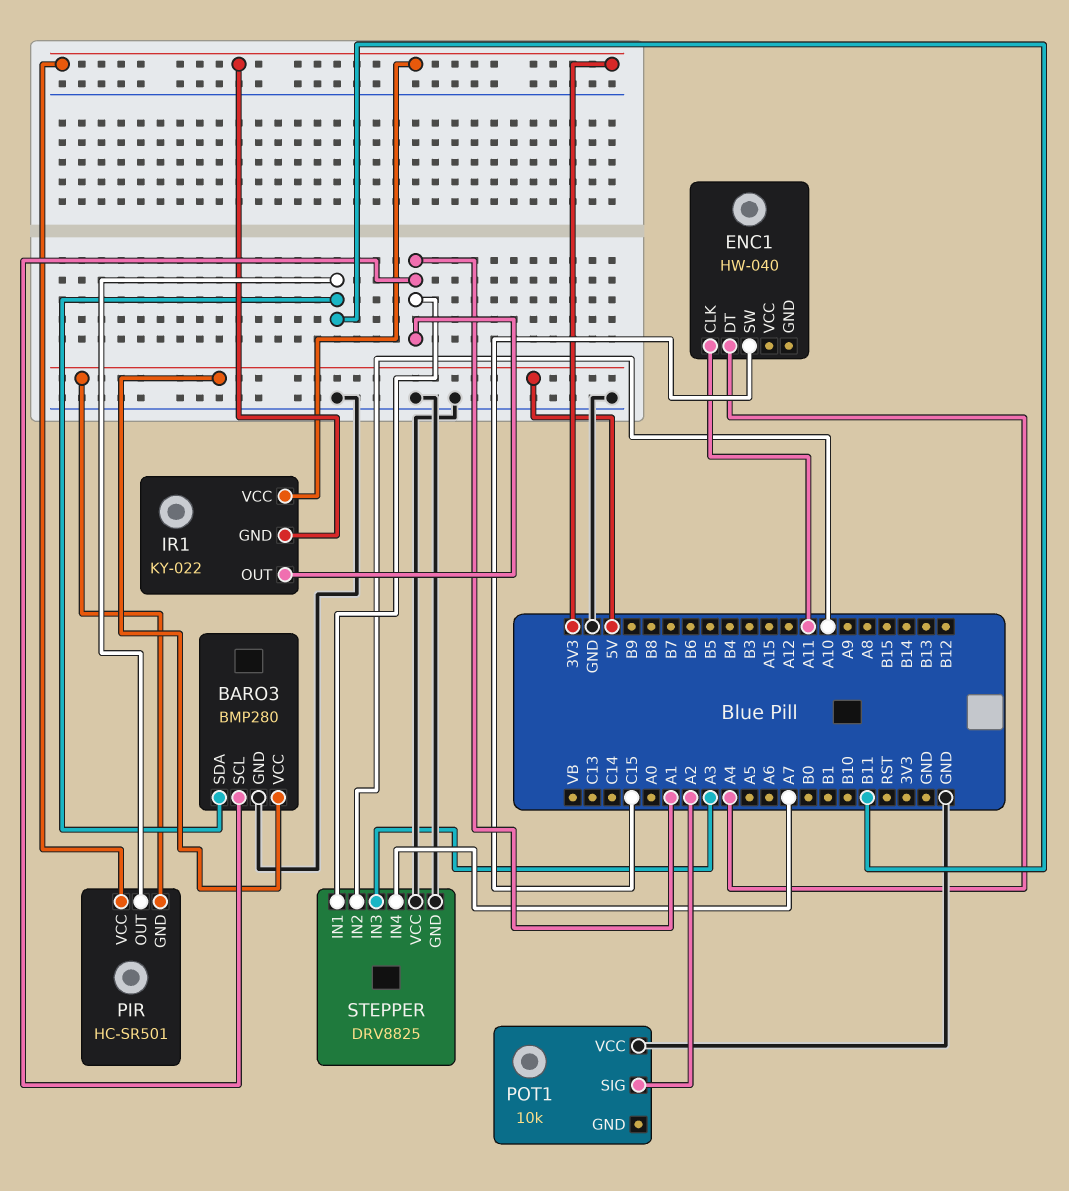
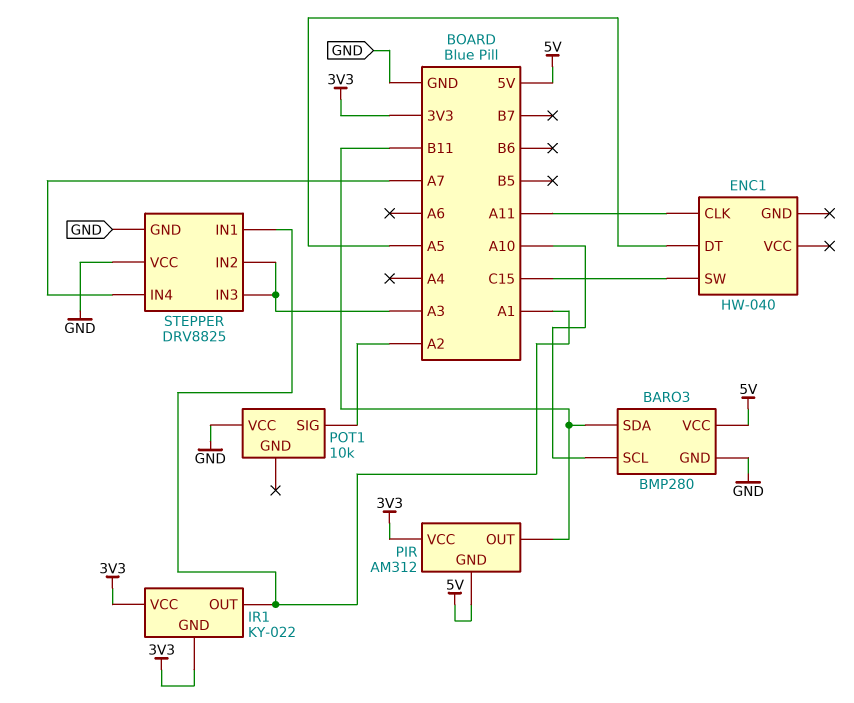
BARO3 pin SCL: A1 -> A10
ENC1 pin DT: A4 -> A5
PIR: HC-SR501 -> AM312
STEPPER pin IN2: A10 -> A3

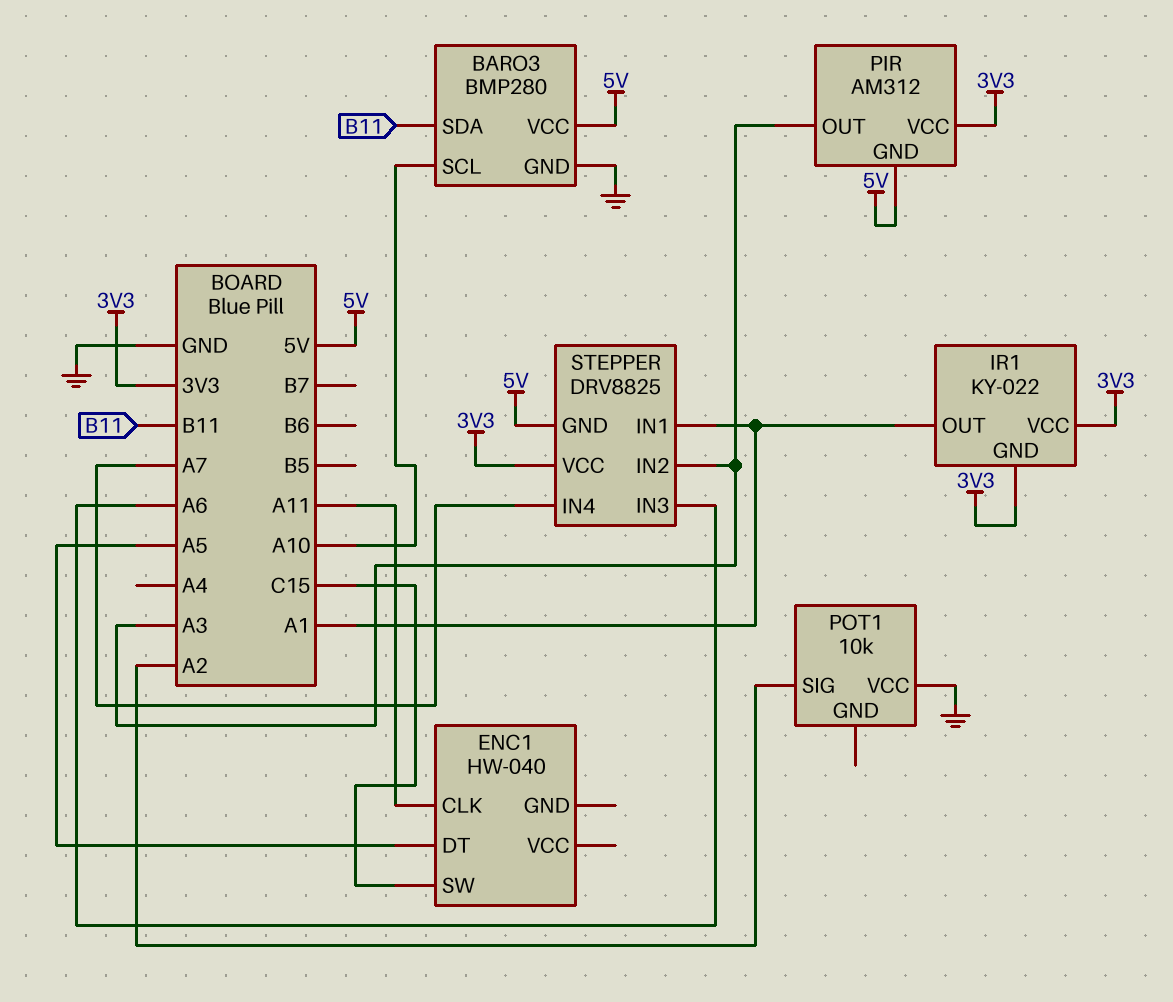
PIR pin OUT: B11 -> A3
STEPPER pin GND: GND -> 5V
STEPPER pin IN3: A3 -> A6
STEPPER pin VCC: GND -> 3V3

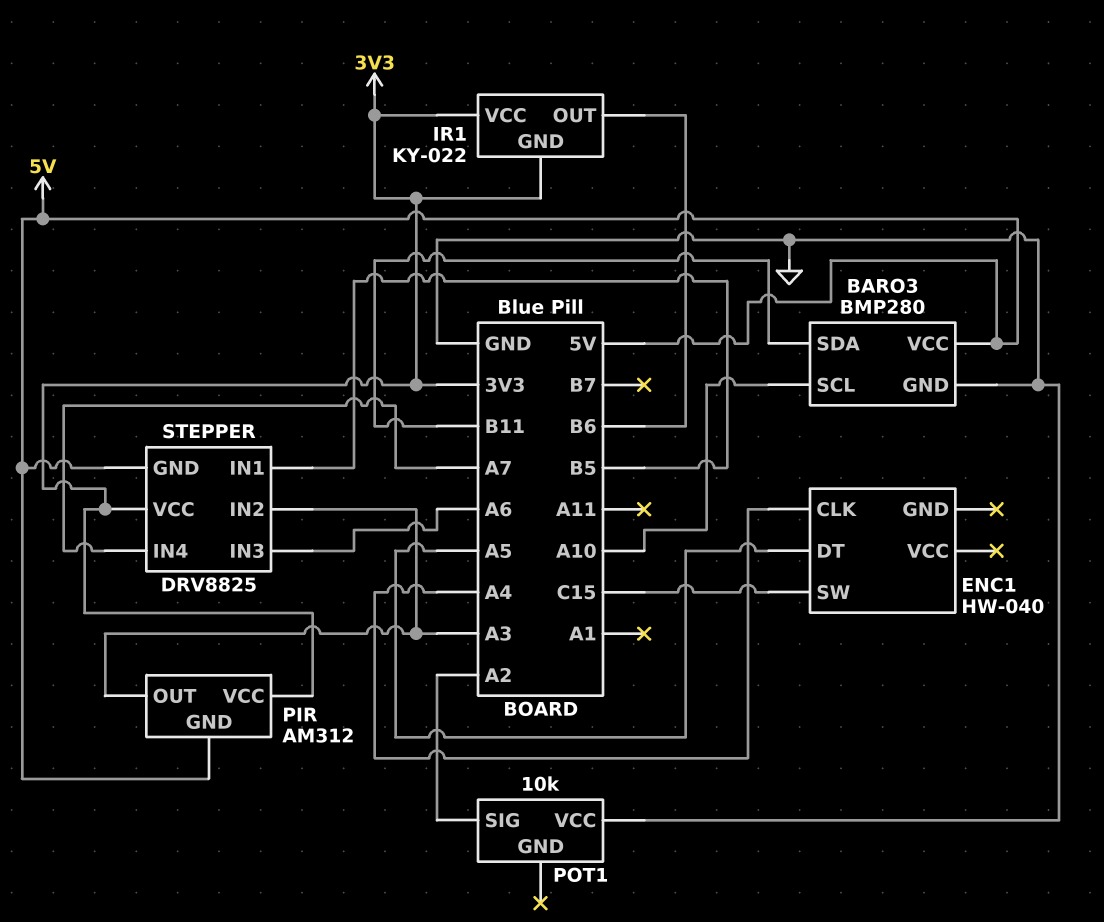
ENC1 pin CLK: A11 -> A4
IR1 pin OUT: A1 -> B6
STEPPER pin IN1: A1 -> B5

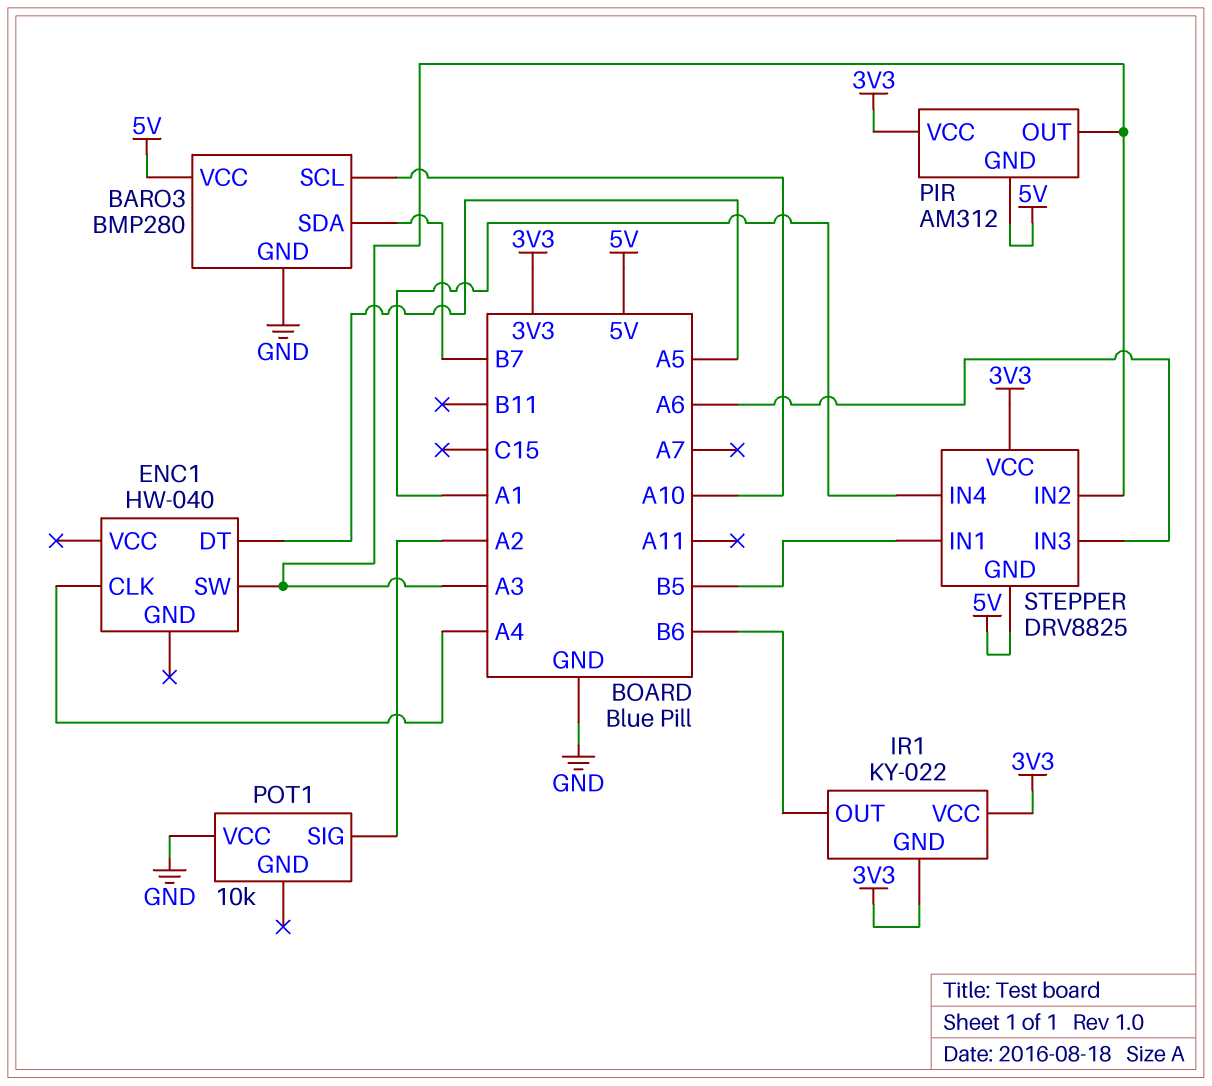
BARO3 pin SDA: B11 -> B7
ENC1 pin SW: C15 -> A3
STEPPER pin IN4: A7 -> A1

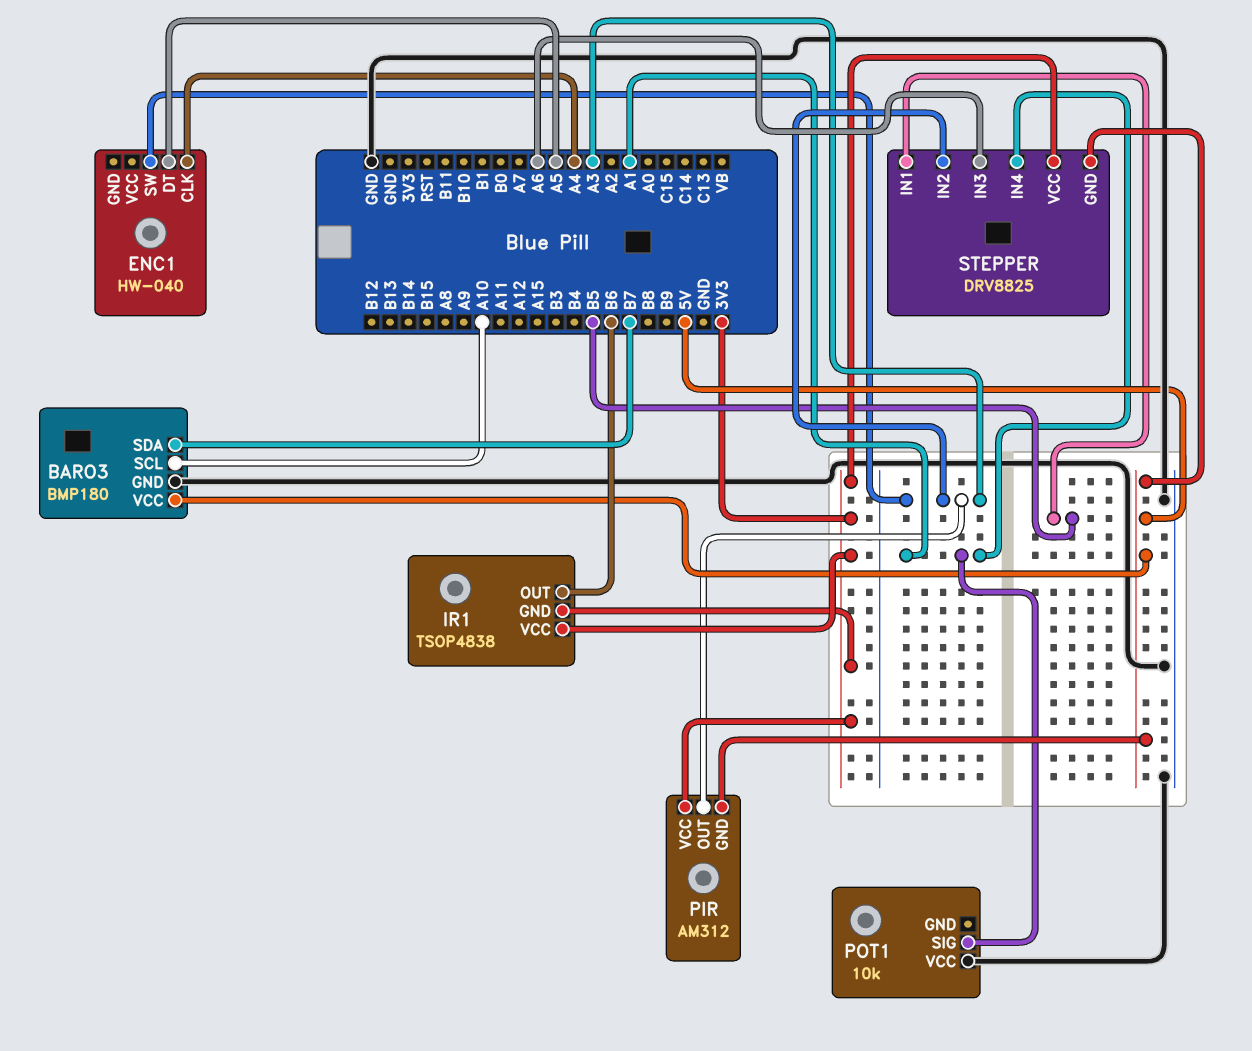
BARO3: BMP280 -> BMP180
IR1: KY-022 -> TSOP4838
POT1 pin SIG: A2 -> A1

